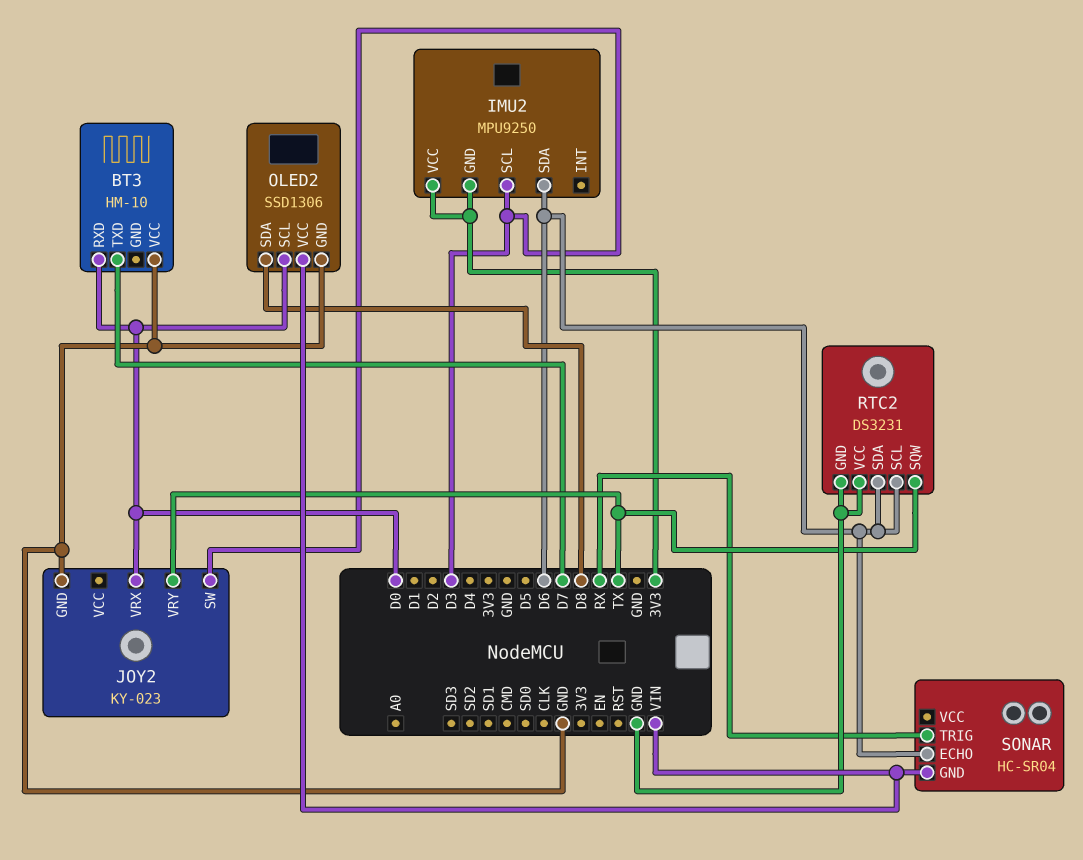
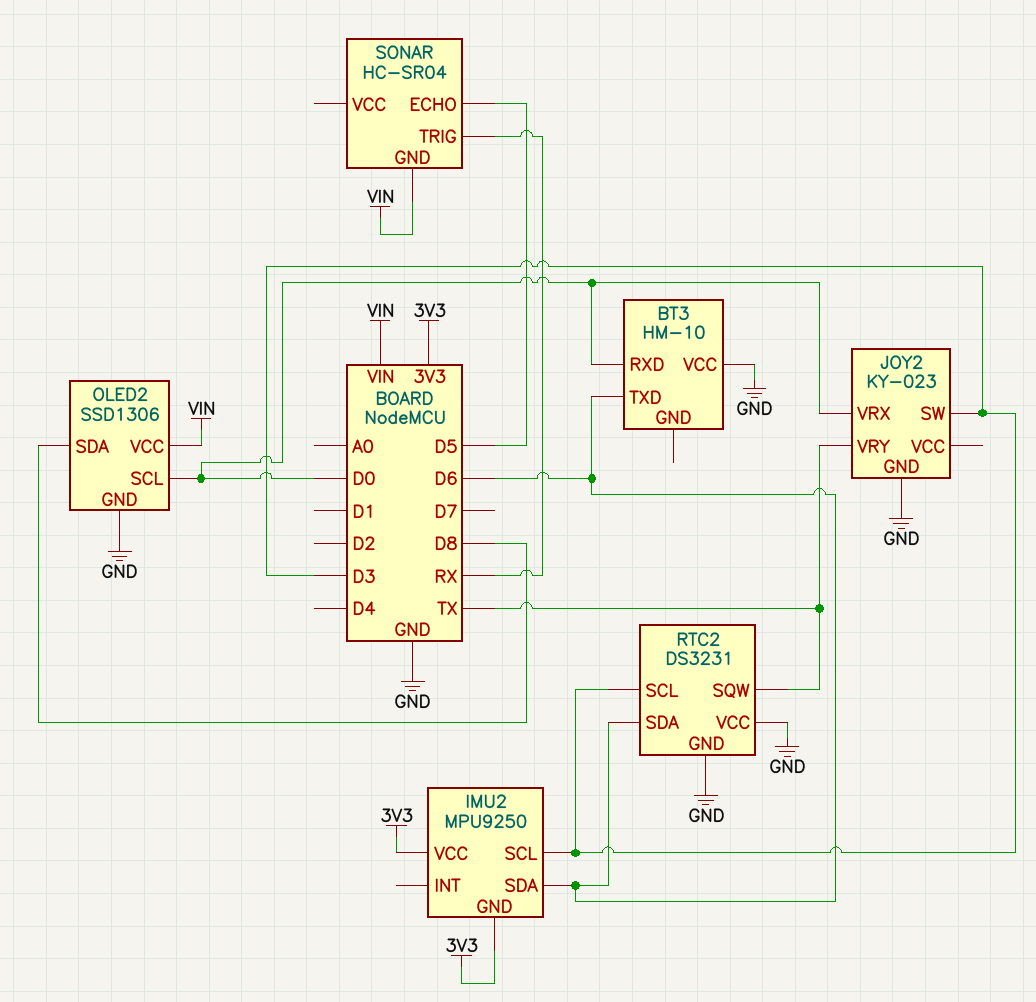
BT3 pin TXD: D7 -> D6
RTC2 pin SCL: D6 -> D3
SONAR pin ECHO: D6 -> D5

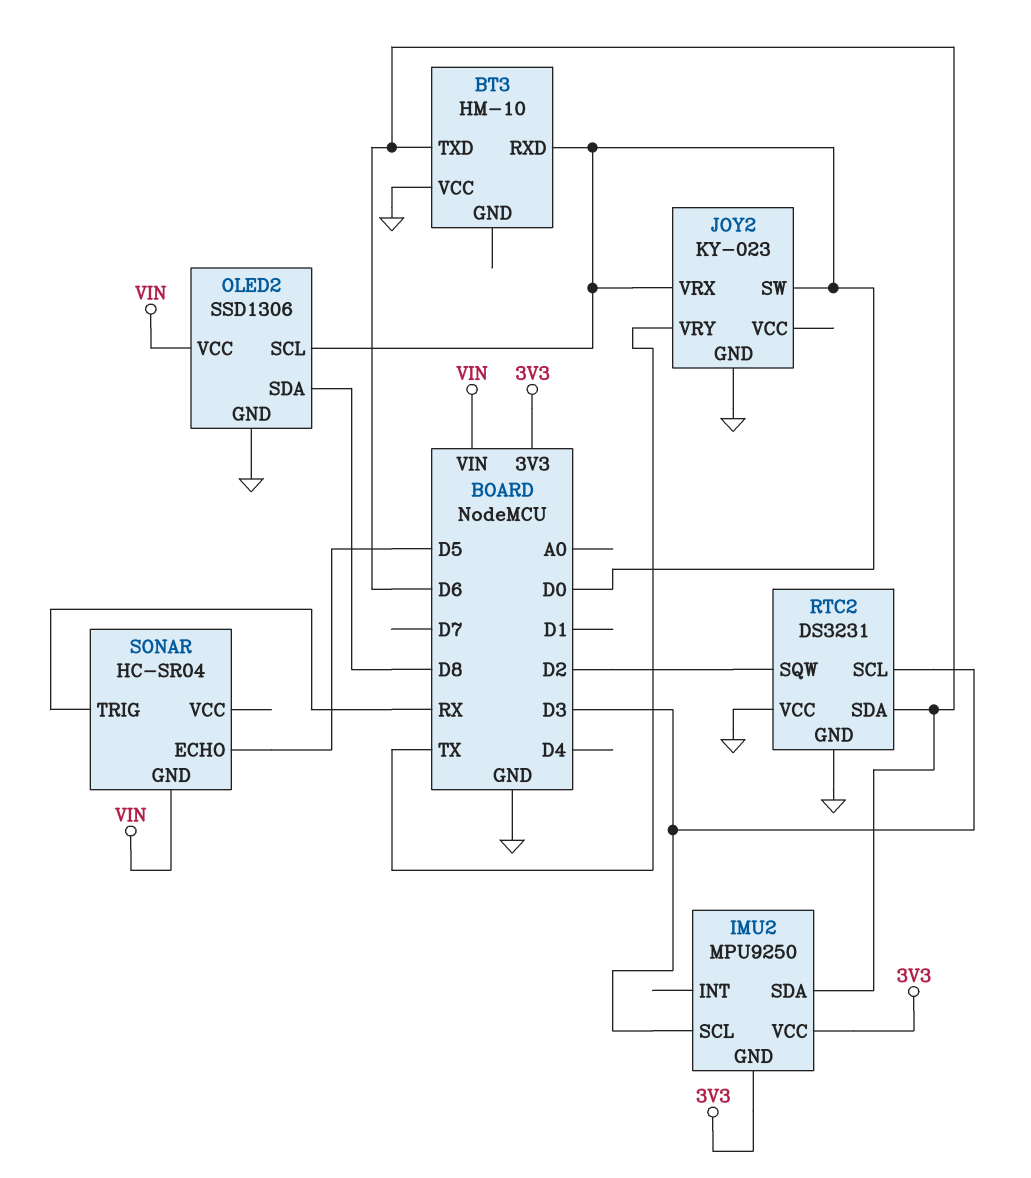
JOY2 pin SW: D3 -> D0
RTC2 pin SQW: TX -> D2

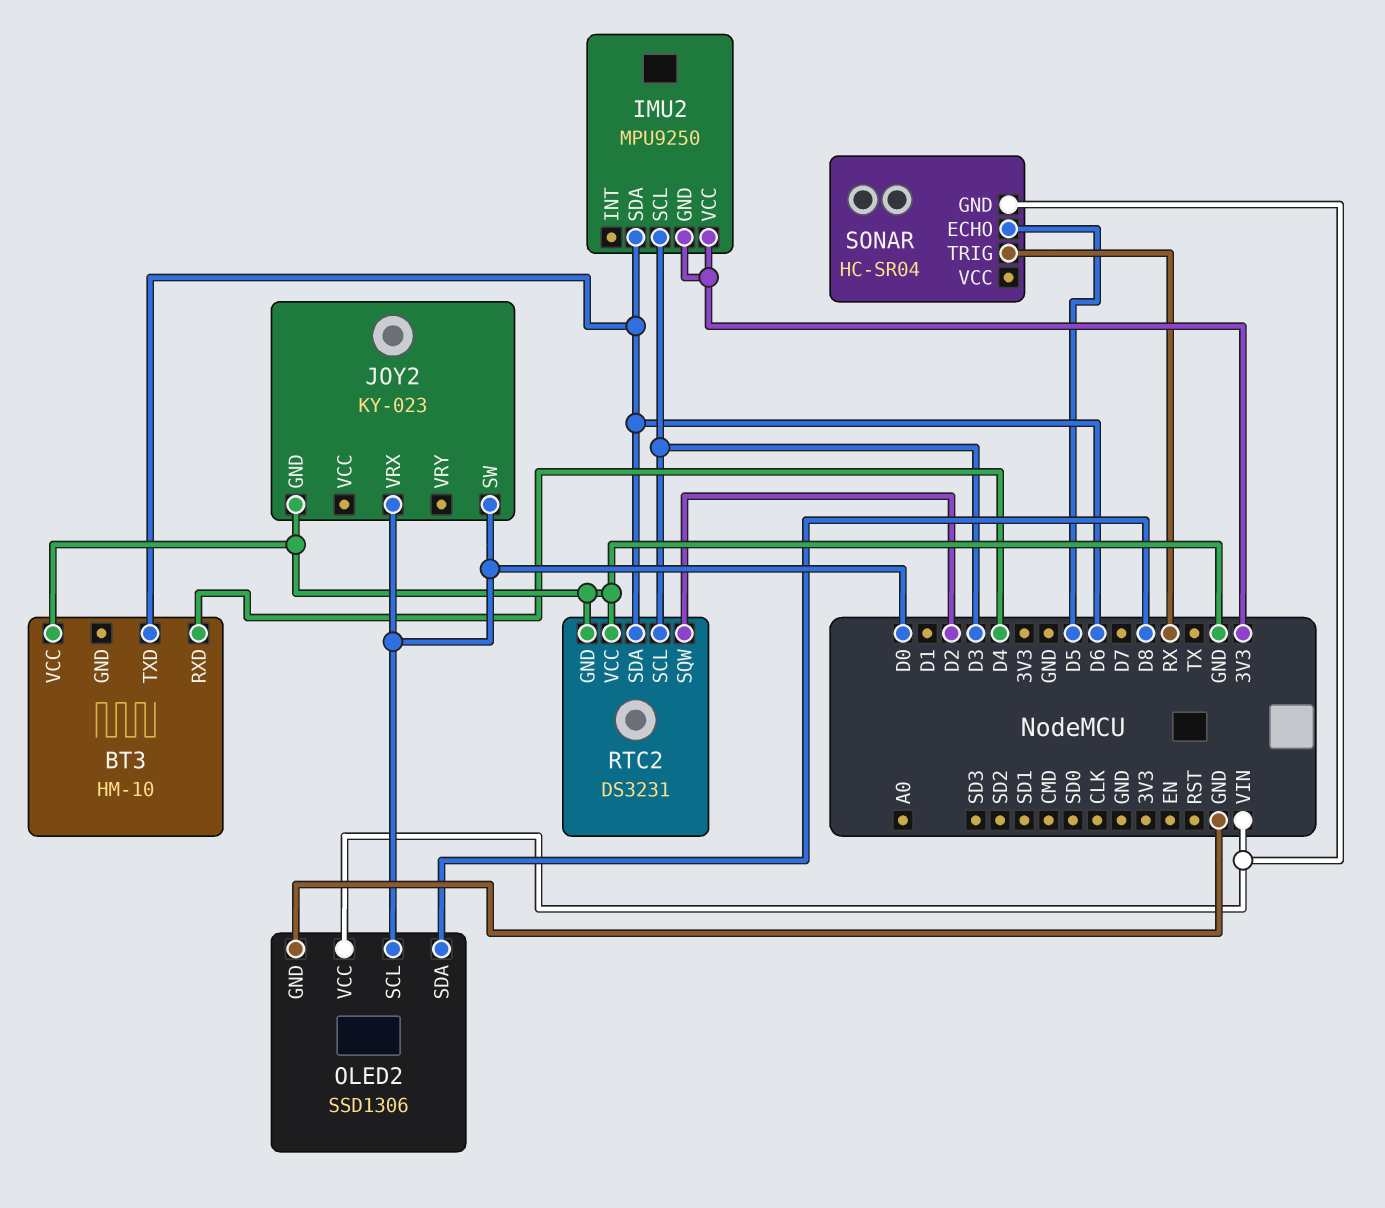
BT3 pin RXD: D0 -> D4
JOY2 pin VRY: TX -> none

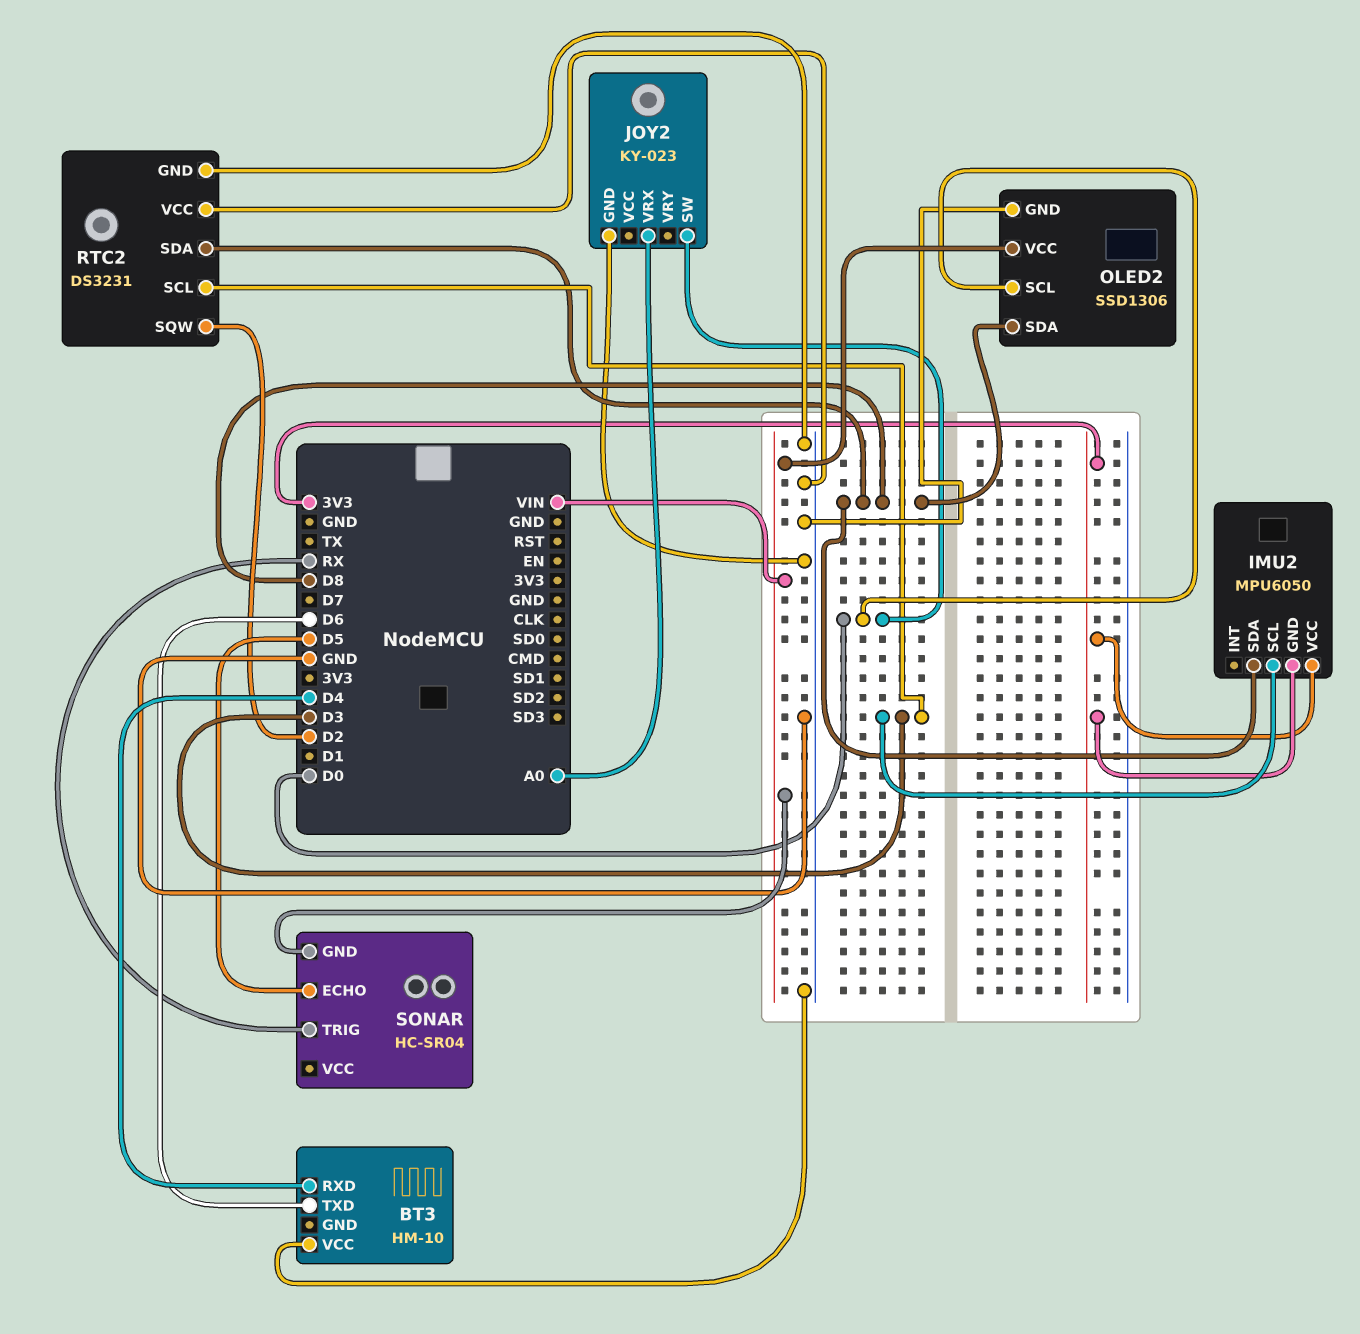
IMU2: MPU9250 -> MPU6050
IMU2 pin SDA: D6 -> D8
JOY2 pin VRX: D0 -> A0
RTC2 pin SDA: D6 -> D8

